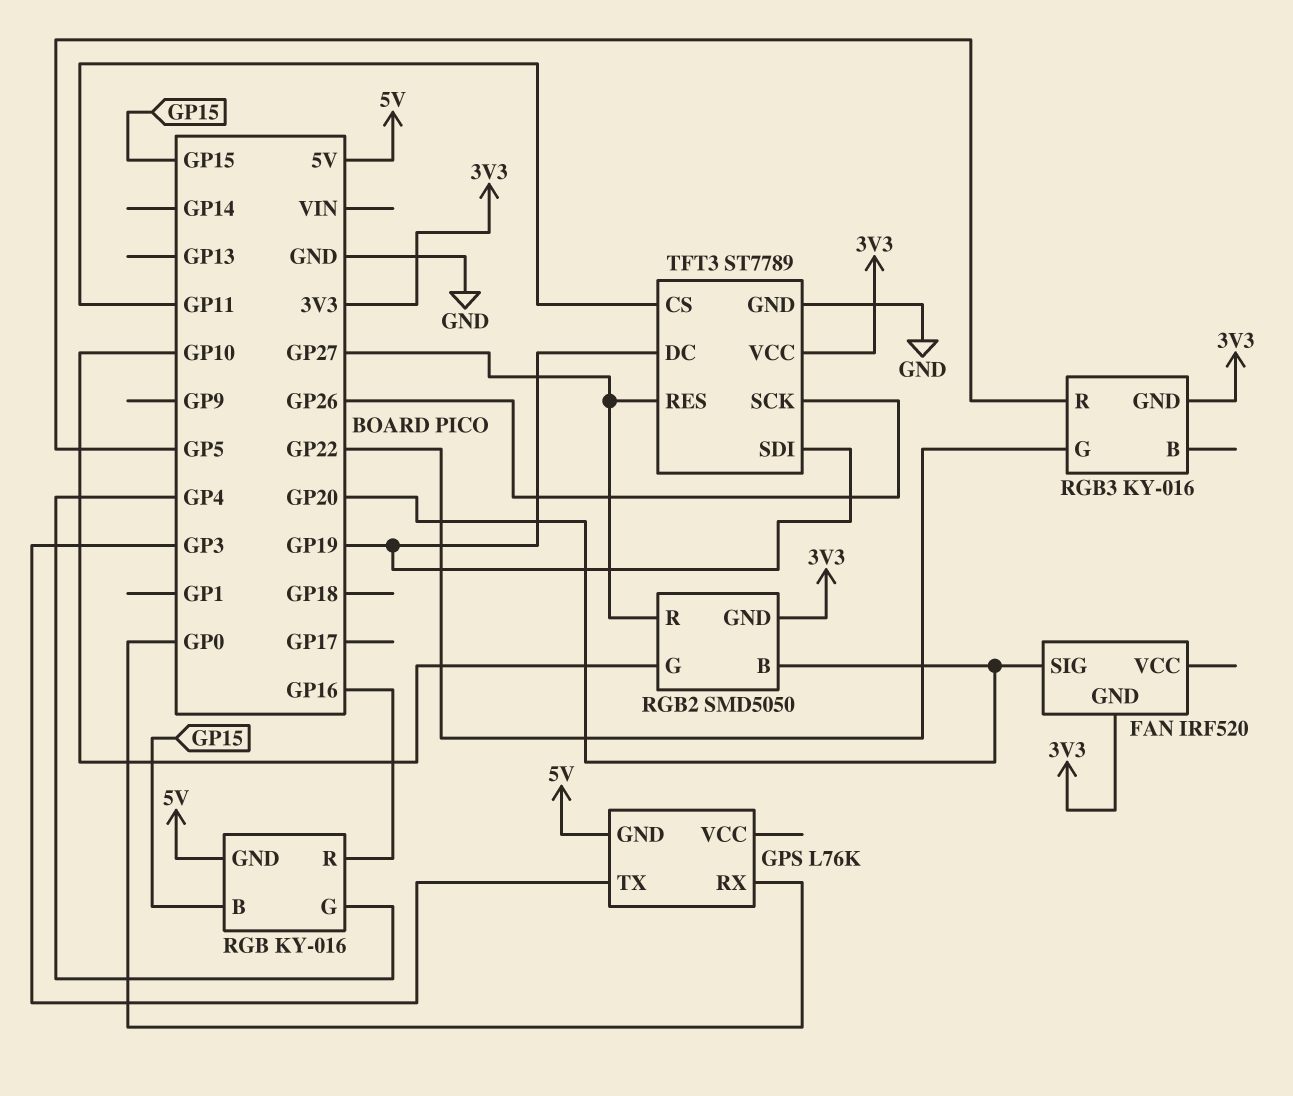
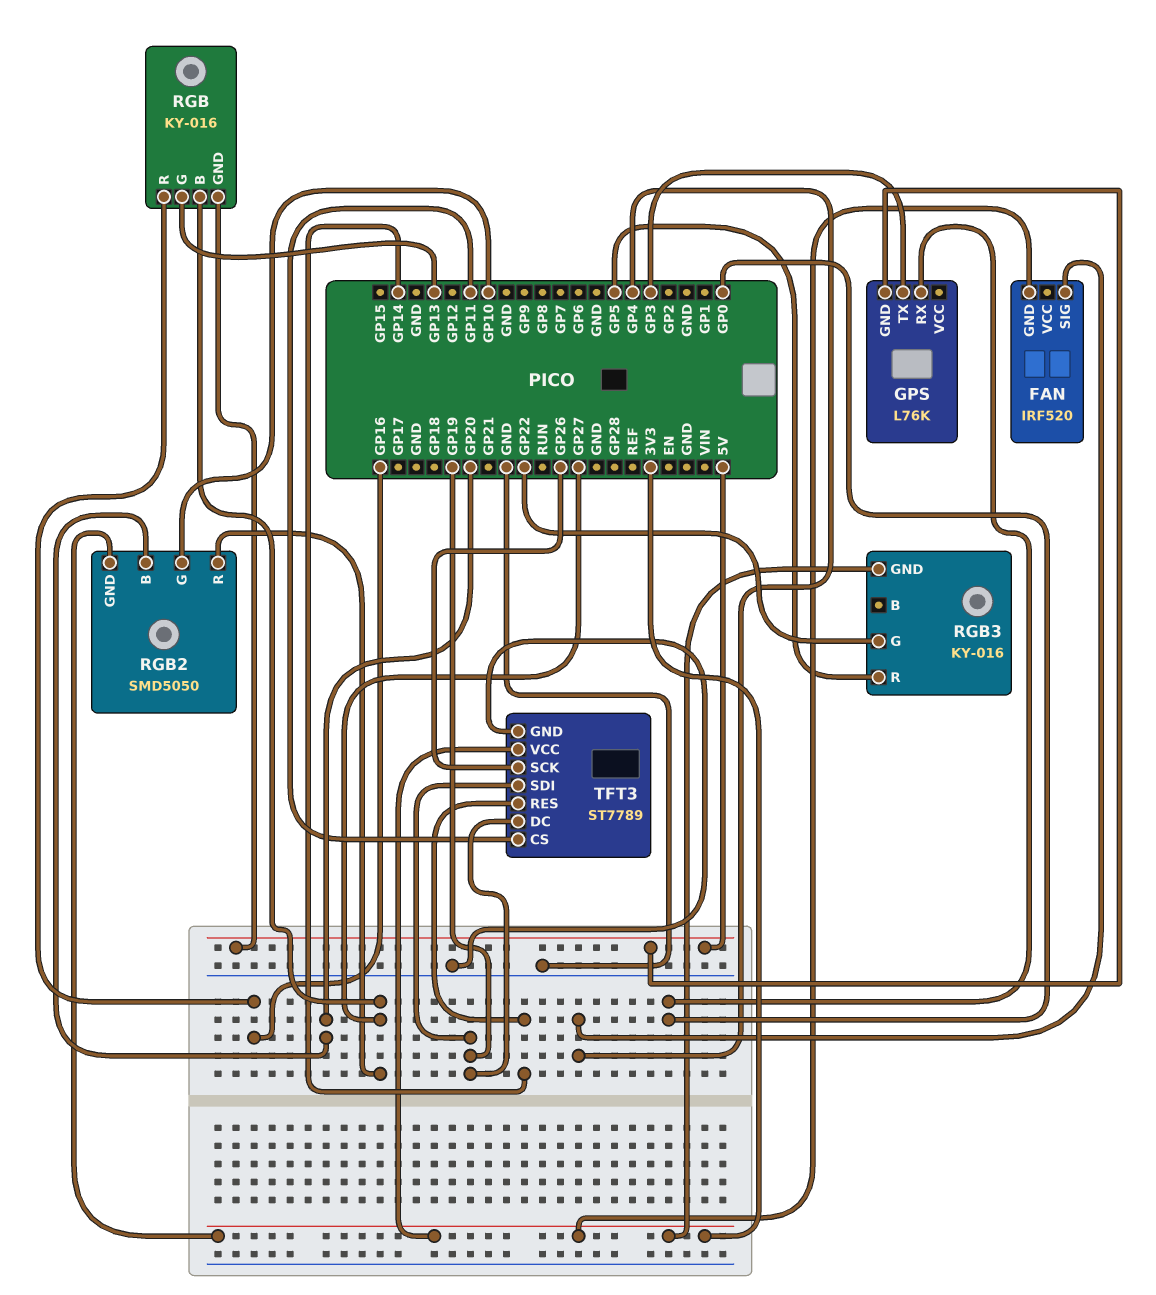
FAN pin SIG: GP20 -> GP4
RGB pin B: GP15 -> GP27
RGB pin G: GP4 -> GP13
TFT3 pin RES: GP27 -> GP14

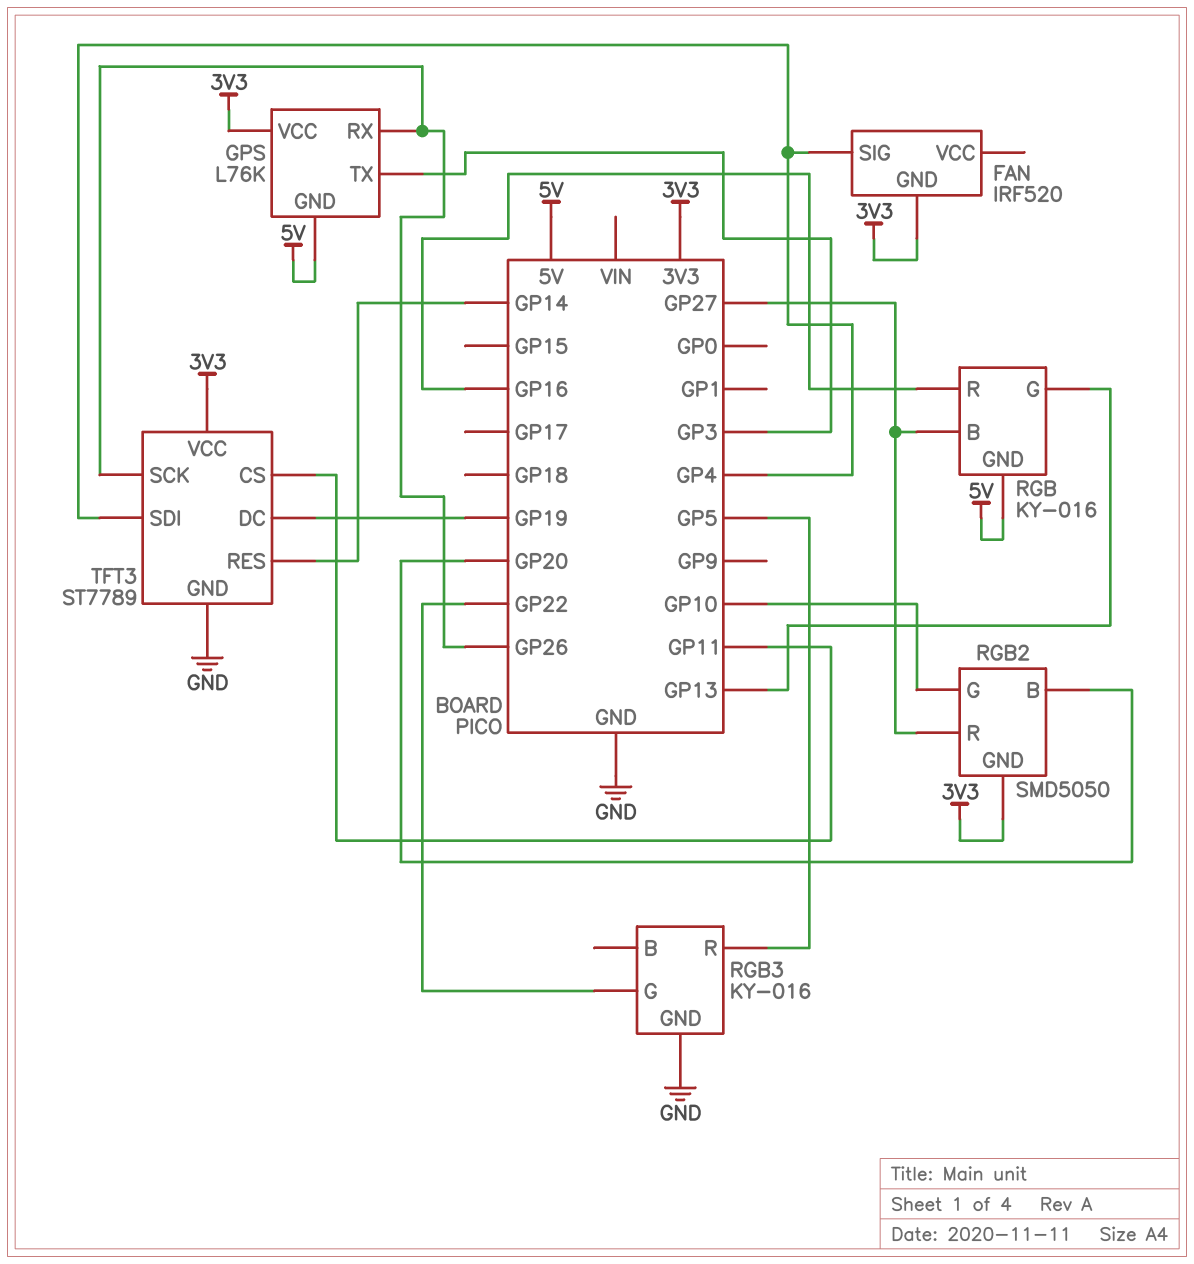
GPS pin RX: GP0 -> GP26
GPS pin VCC: none -> 3V3
RGB3 pin GND: 3V3 -> GND
TFT3 pin SDI: GP19 -> GP4

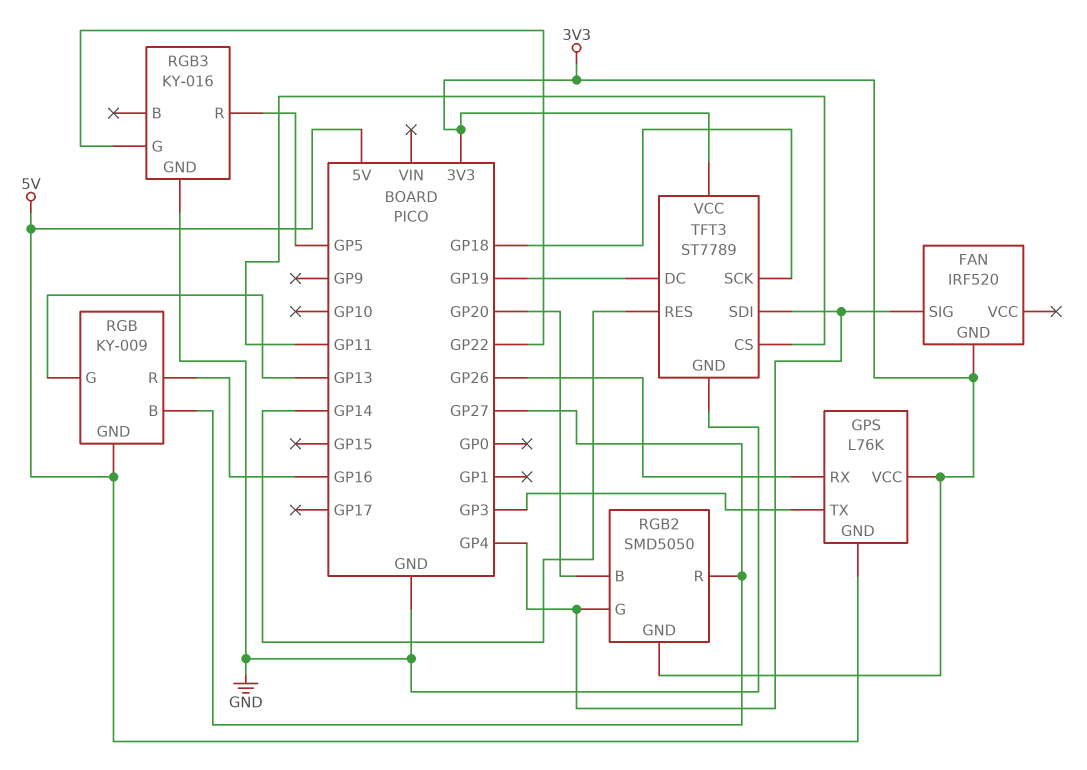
RGB: KY-016 -> KY-009
RGB2 pin G: GP10 -> GP4
TFT3 pin SCK: GP26 -> GP18

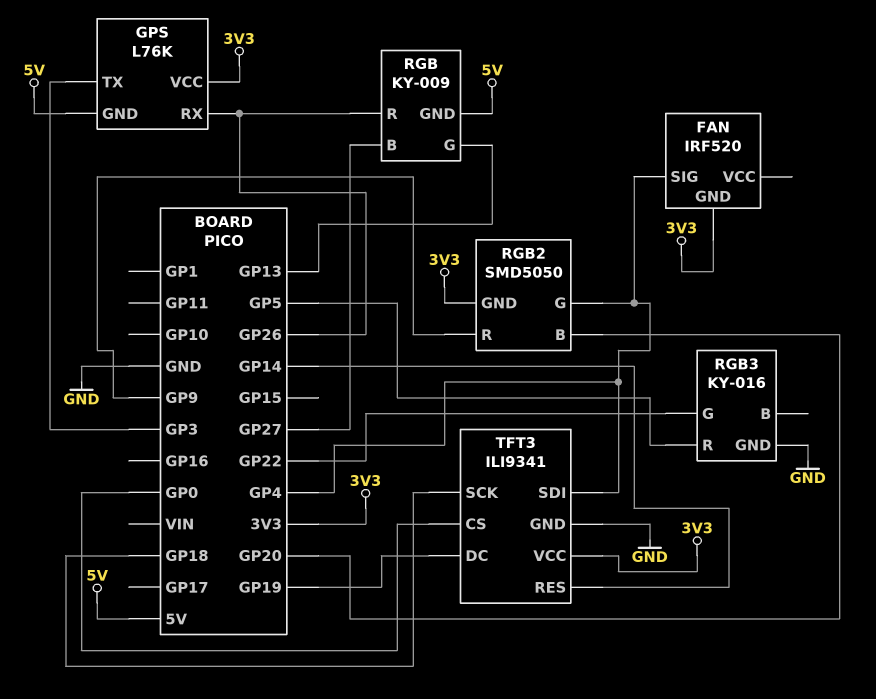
RGB pin R: GP16 -> GP26
RGB2 pin R: GP27 -> GP9
TFT3: ST7789 -> ILI9341
TFT3 pin CS: GP11 -> GP0

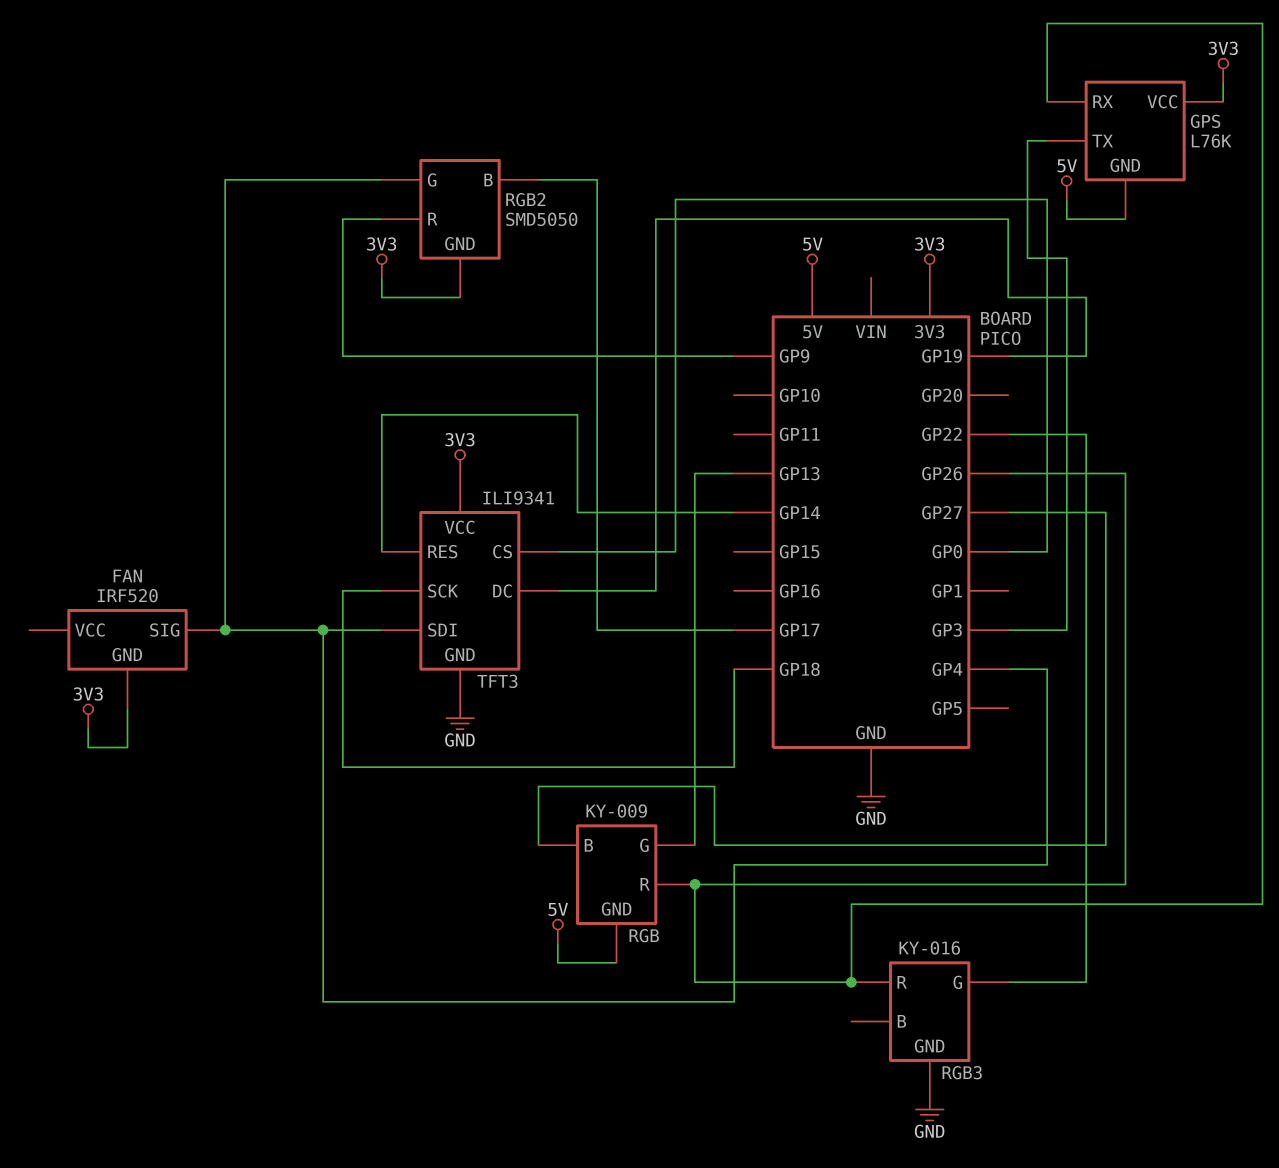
RGB2 pin B: GP20 -> GP17
RGB3 pin R: GP5 -> GP26

